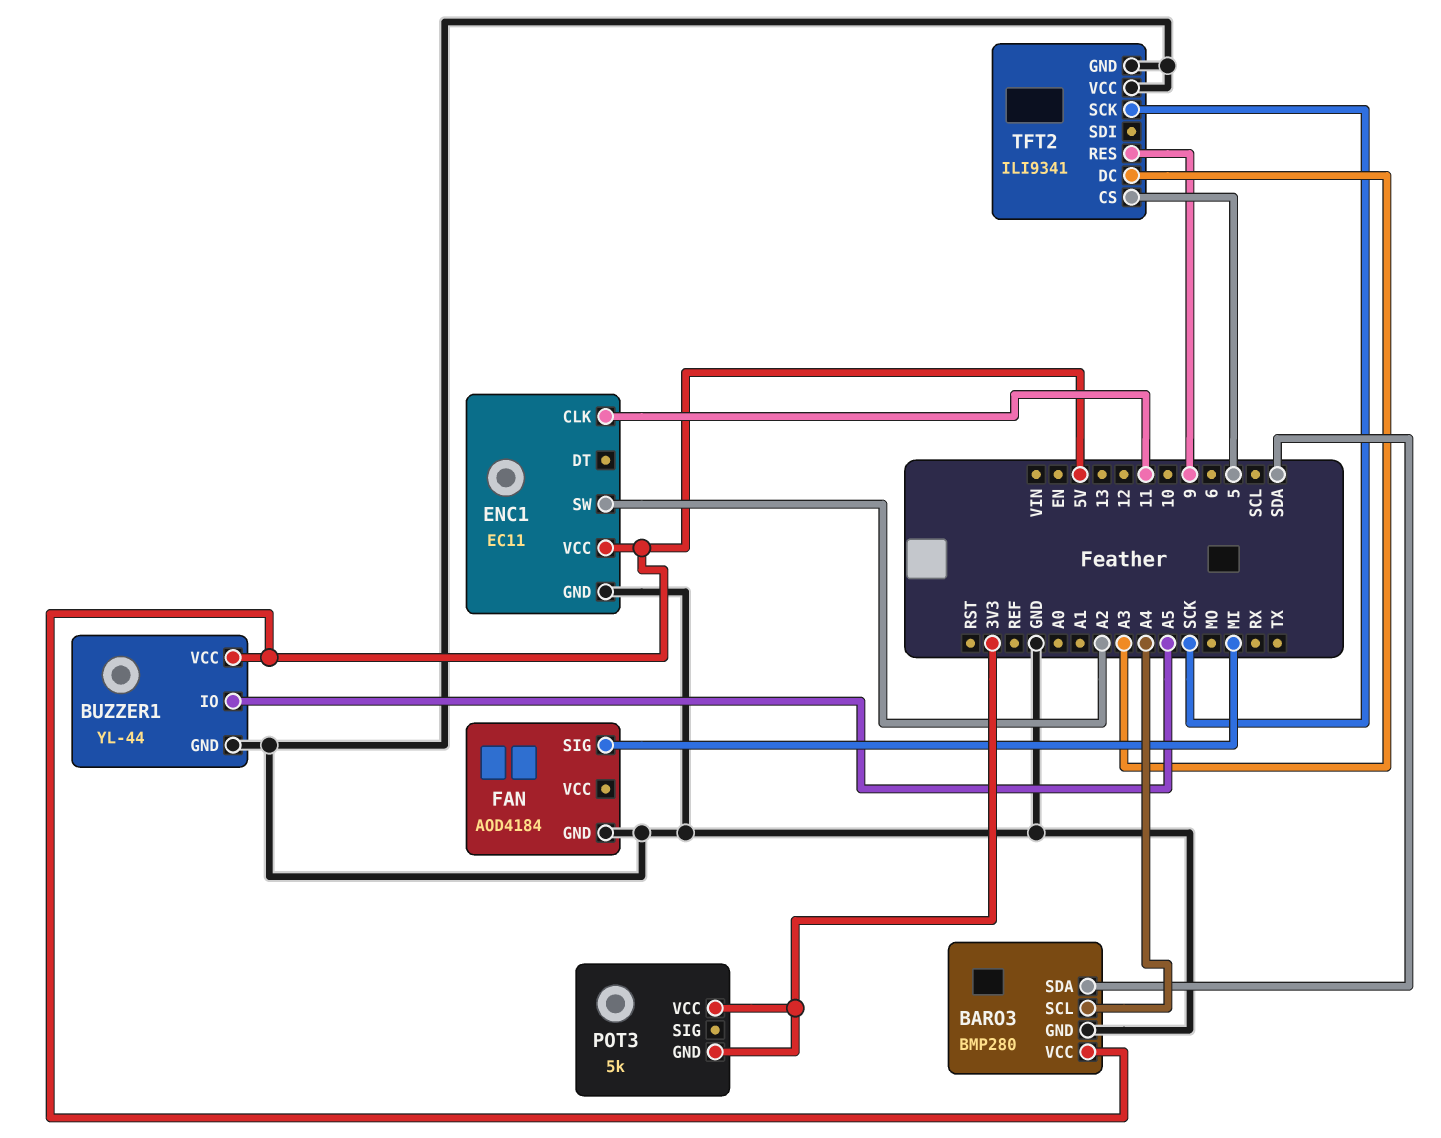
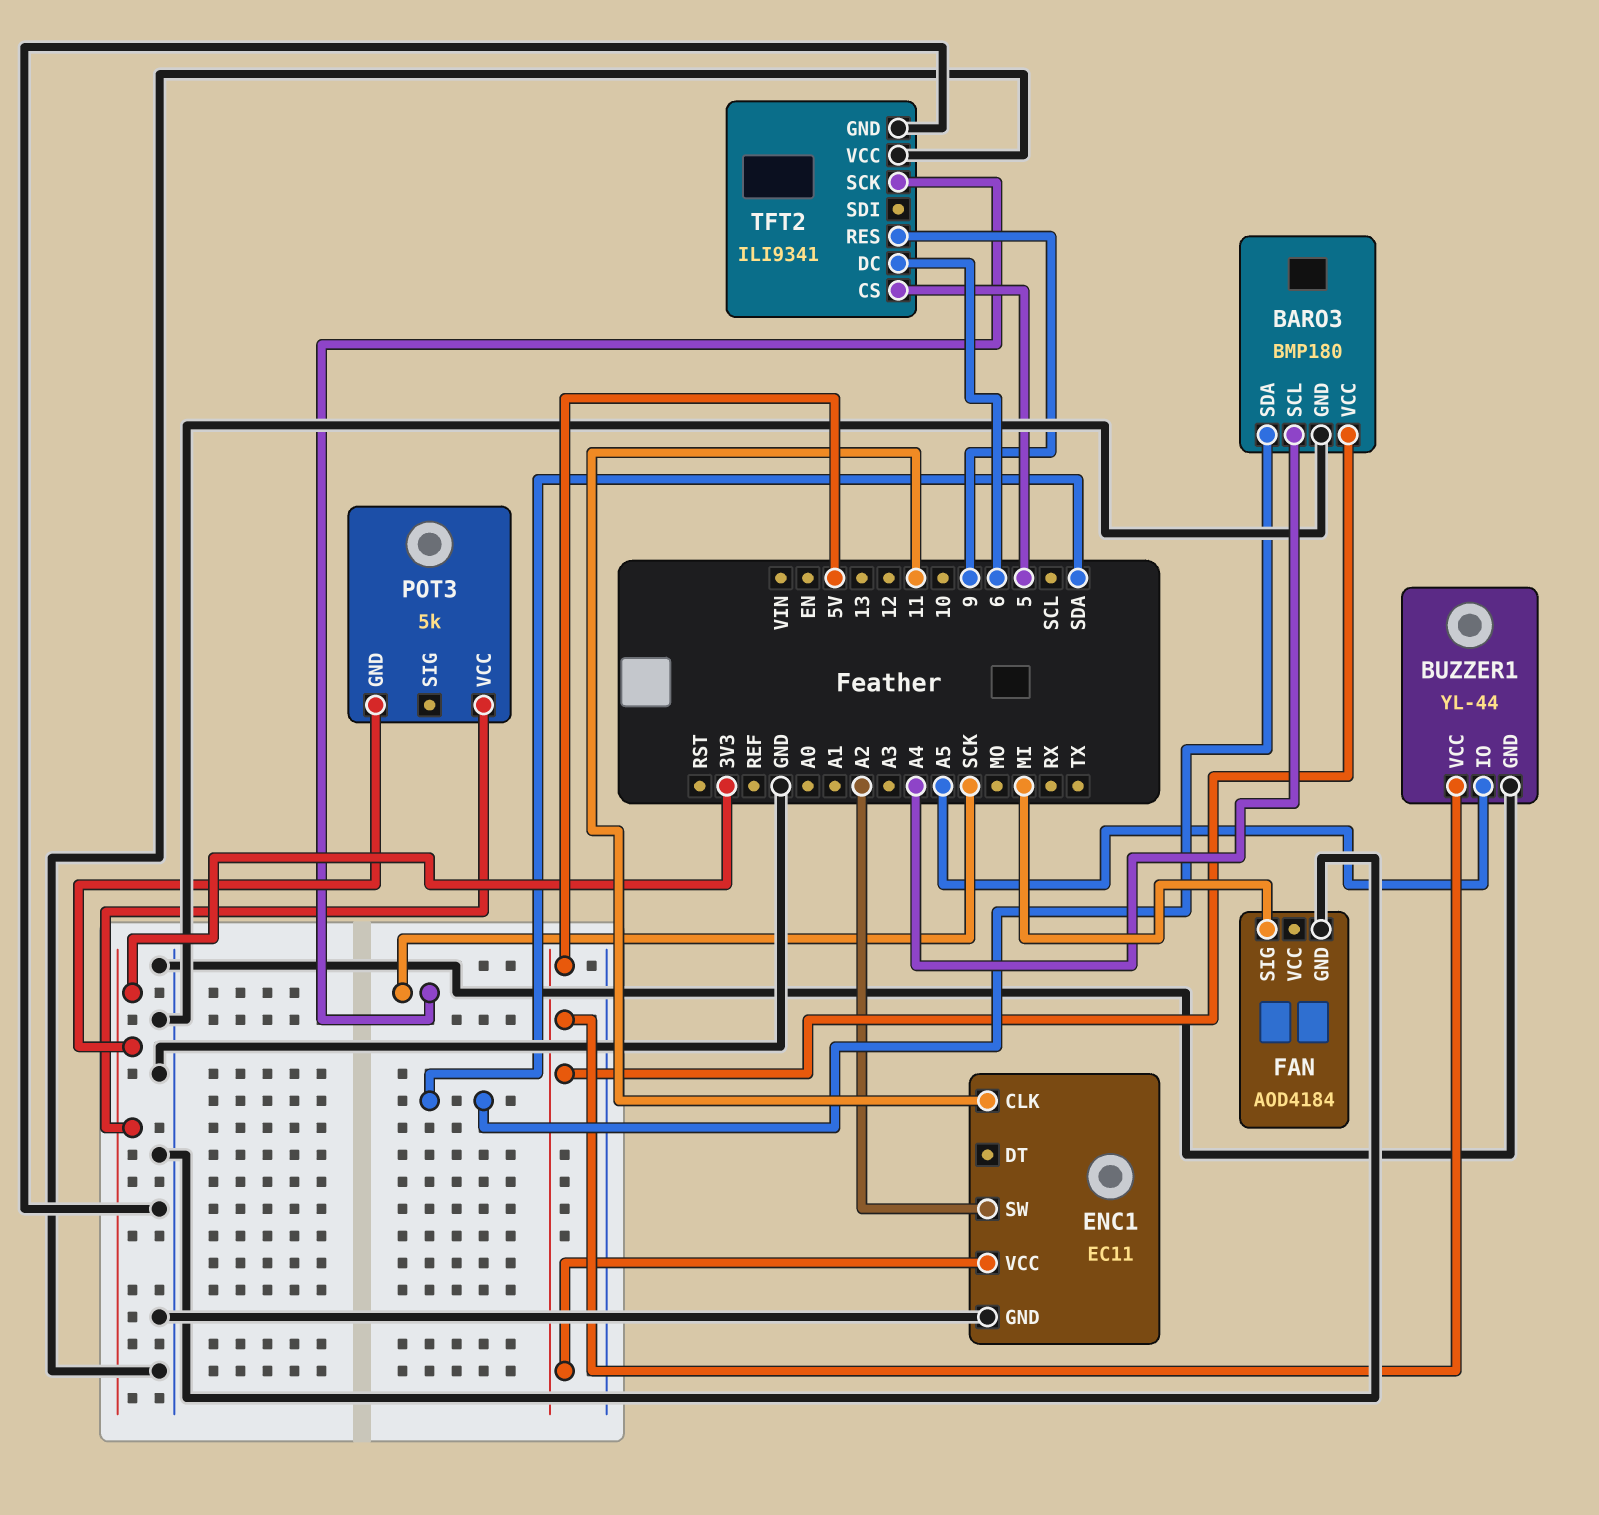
BARO3: BMP280 -> BMP180
TFT2 pin DC: A3 -> 6

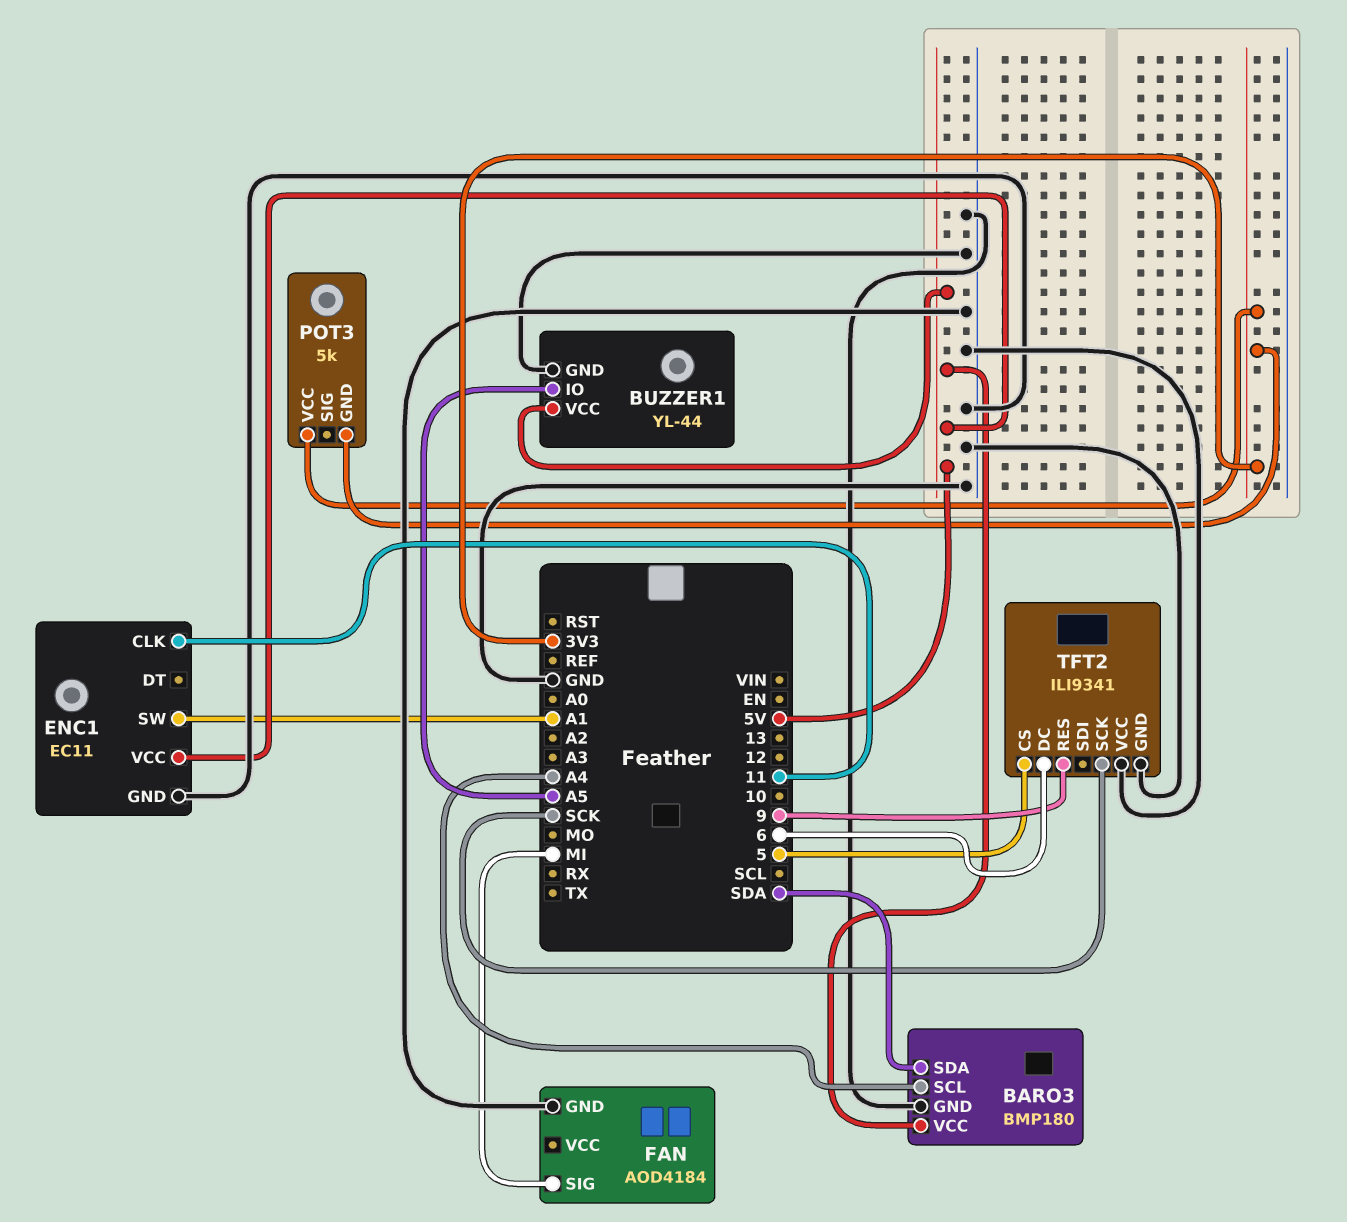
ENC1 pin SW: A2 -> A1

